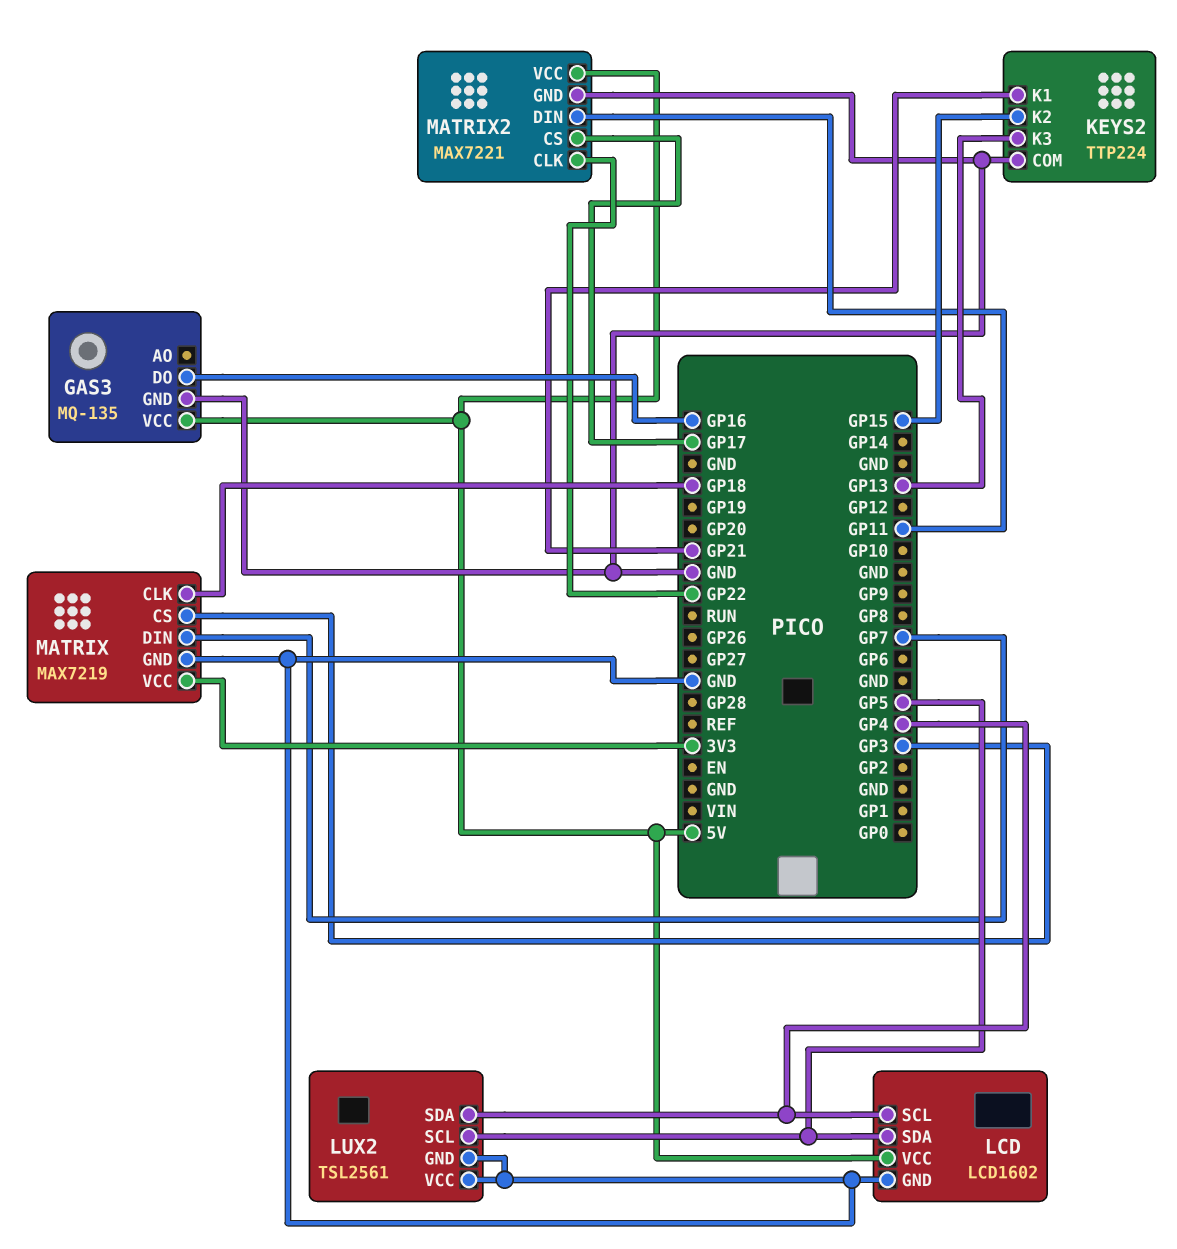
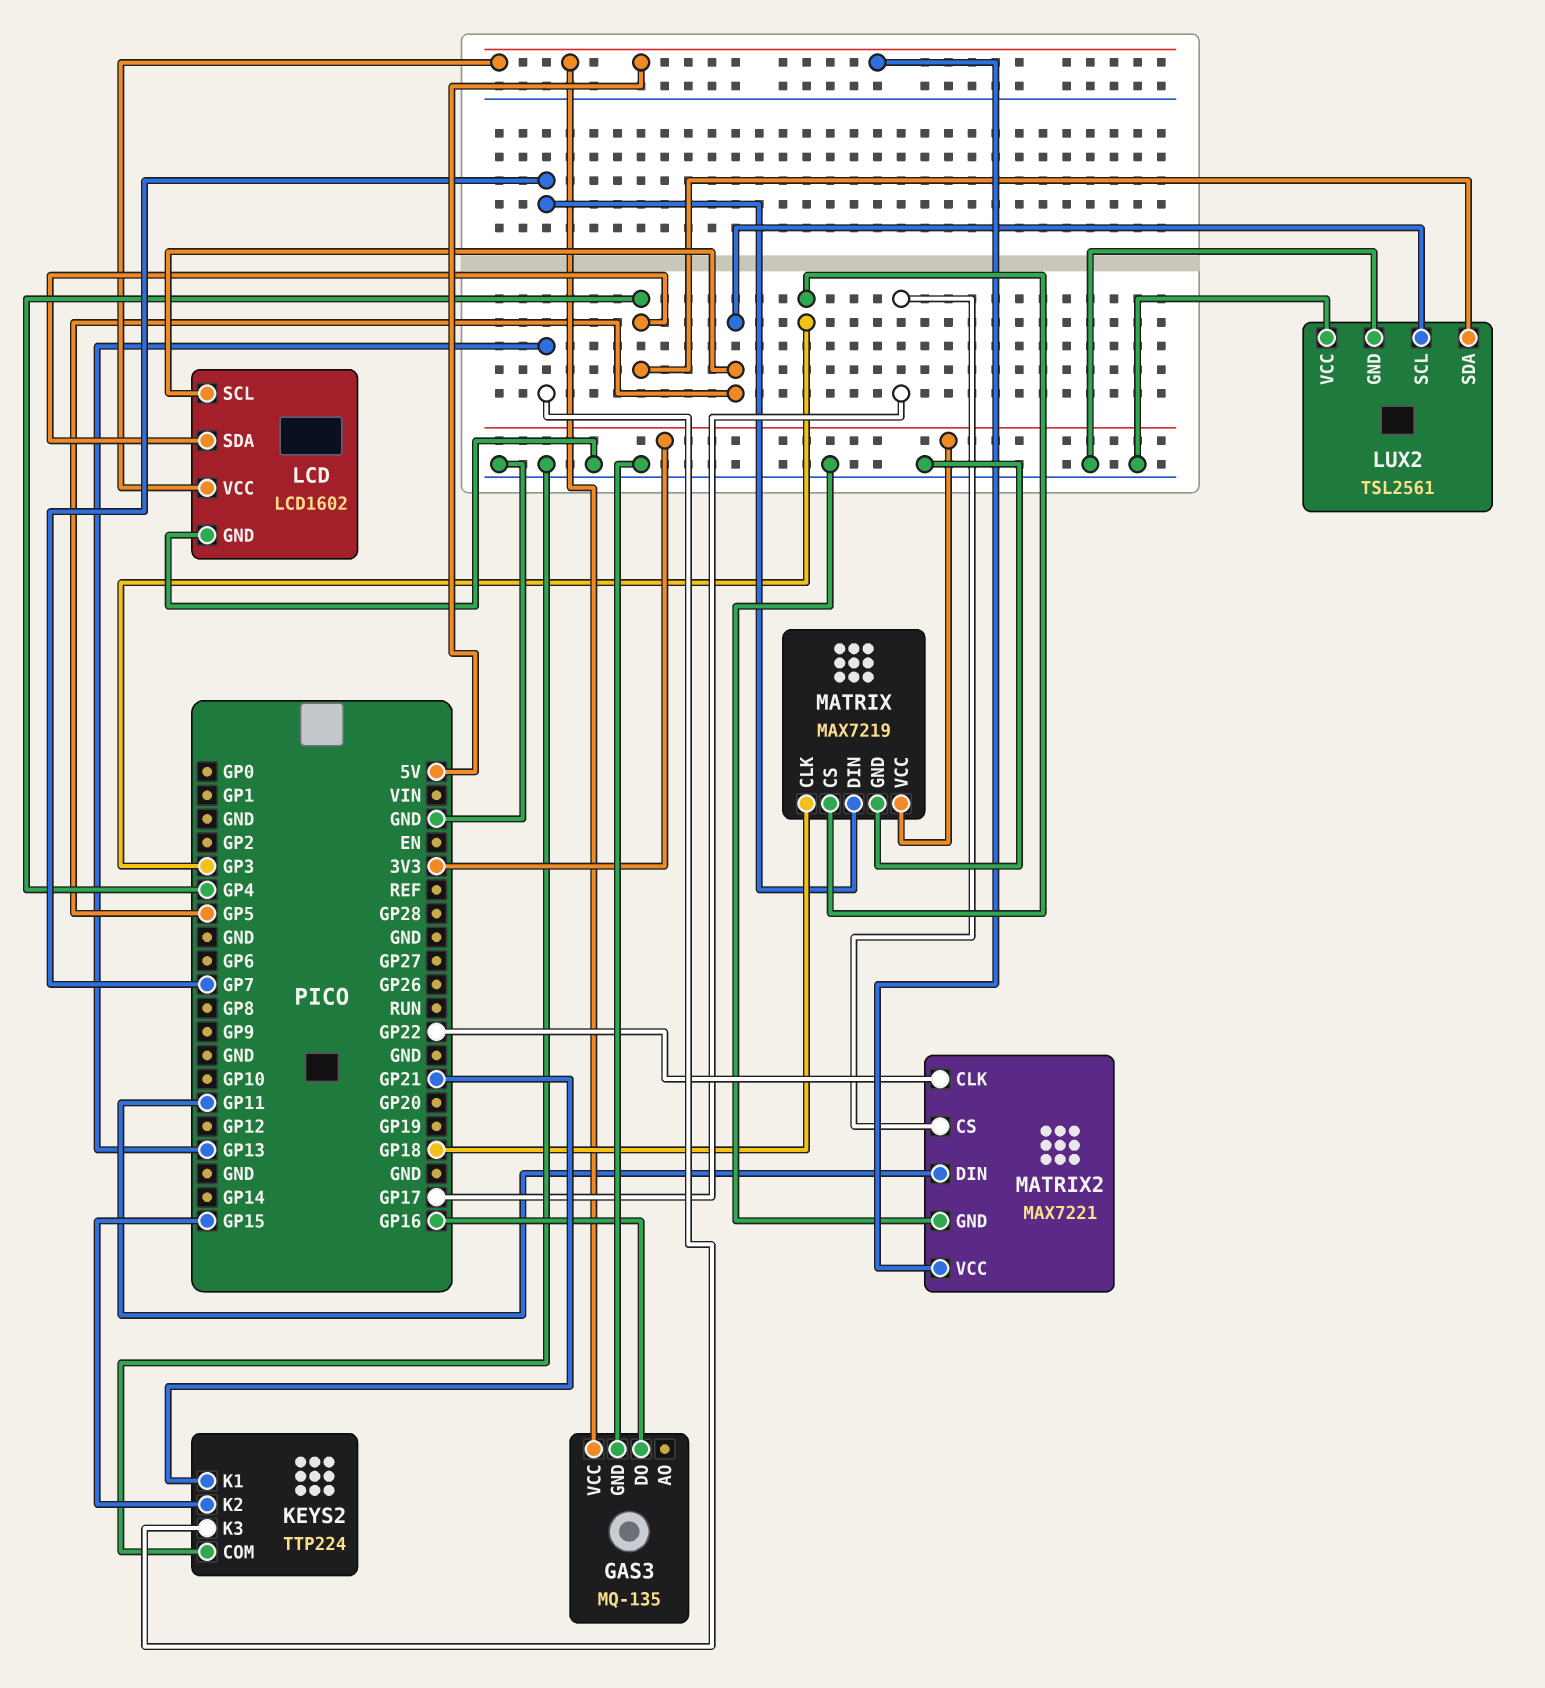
LCD pin SCL: GP4 -> GP5
LCD pin SDA: GP5 -> GP4

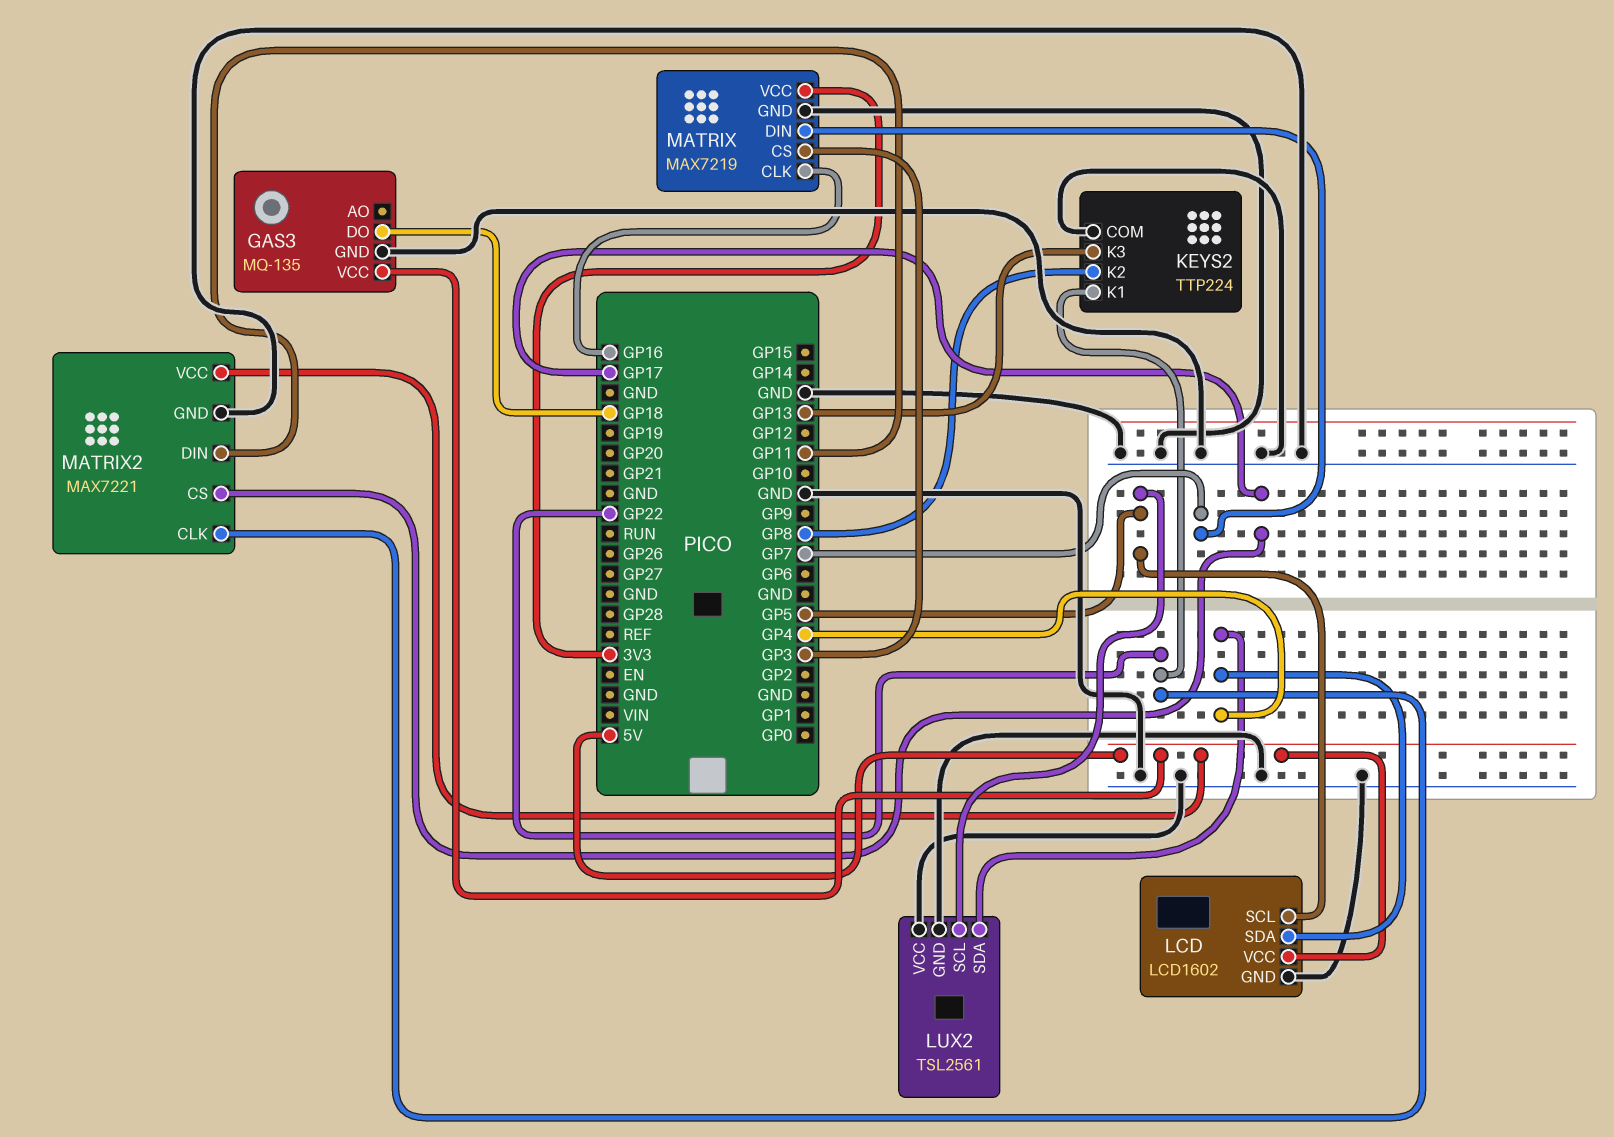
GAS3 pin DO: GP16 -> GP18
KEYS2 pin K1: GP21 -> GP22
KEYS2 pin K2: GP15 -> GP8
MATRIX pin CLK: GP18 -> GP16

